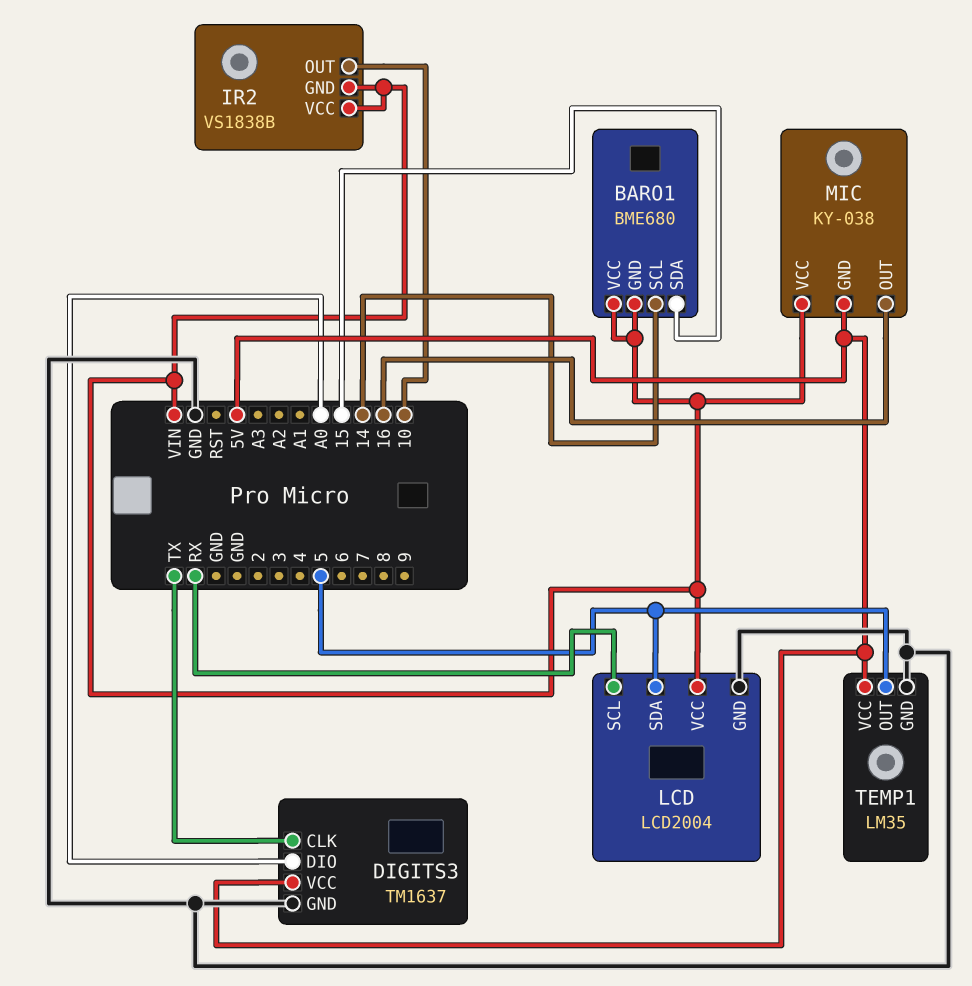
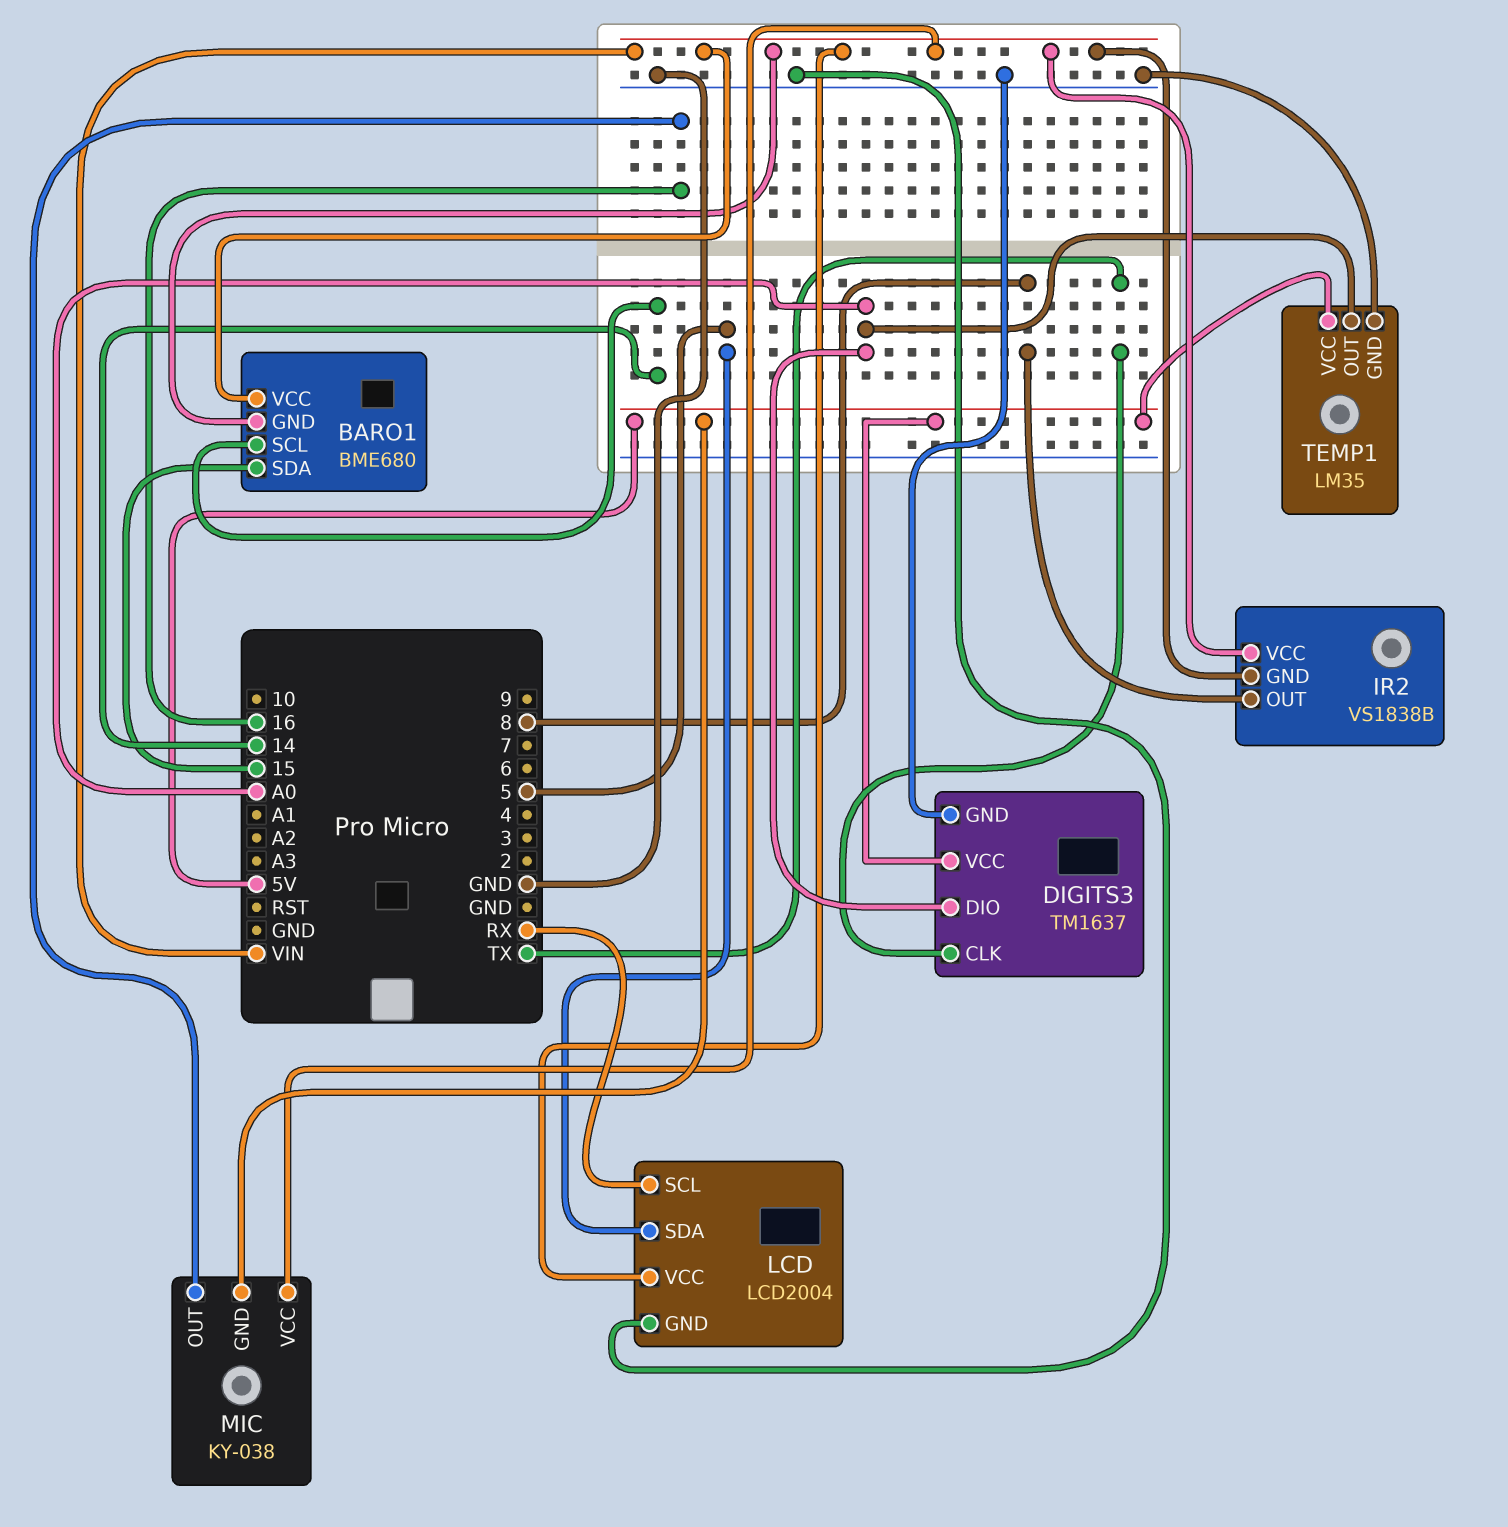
IR2 pin OUT: 10 -> 8
TEMP1 pin OUT: 5 -> A0

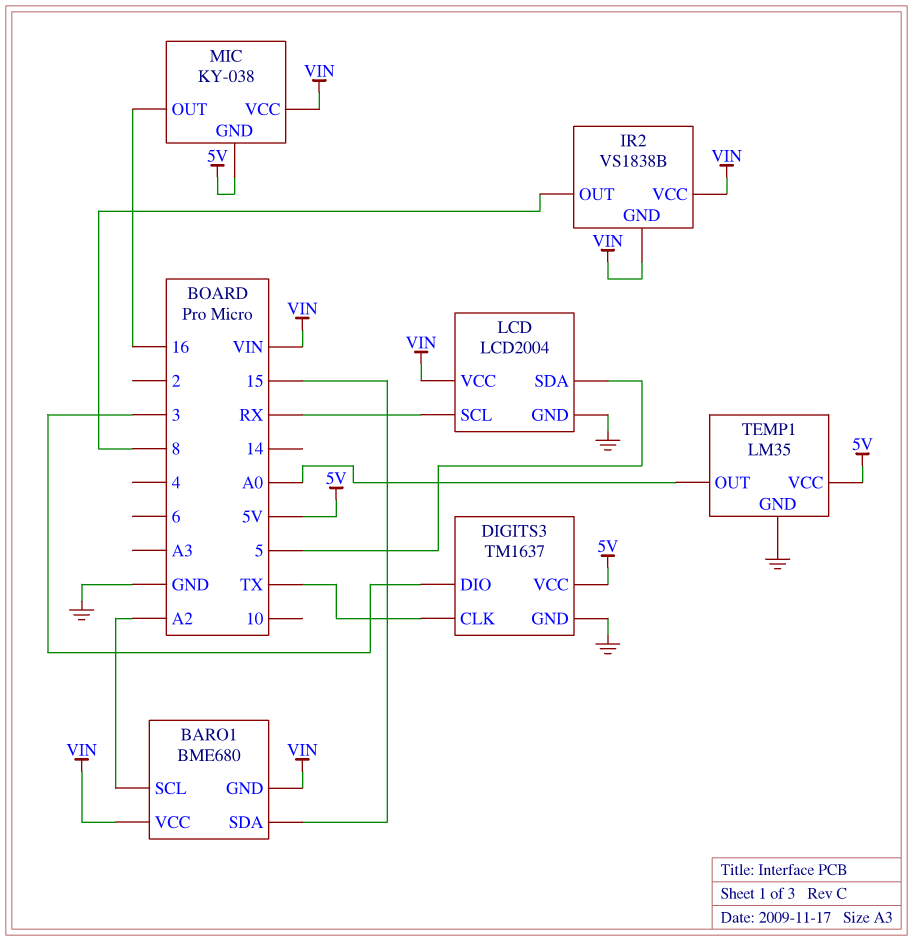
BARO1 pin SCL: 14 -> A2
DIGITS3 pin DIO: A0 -> 3

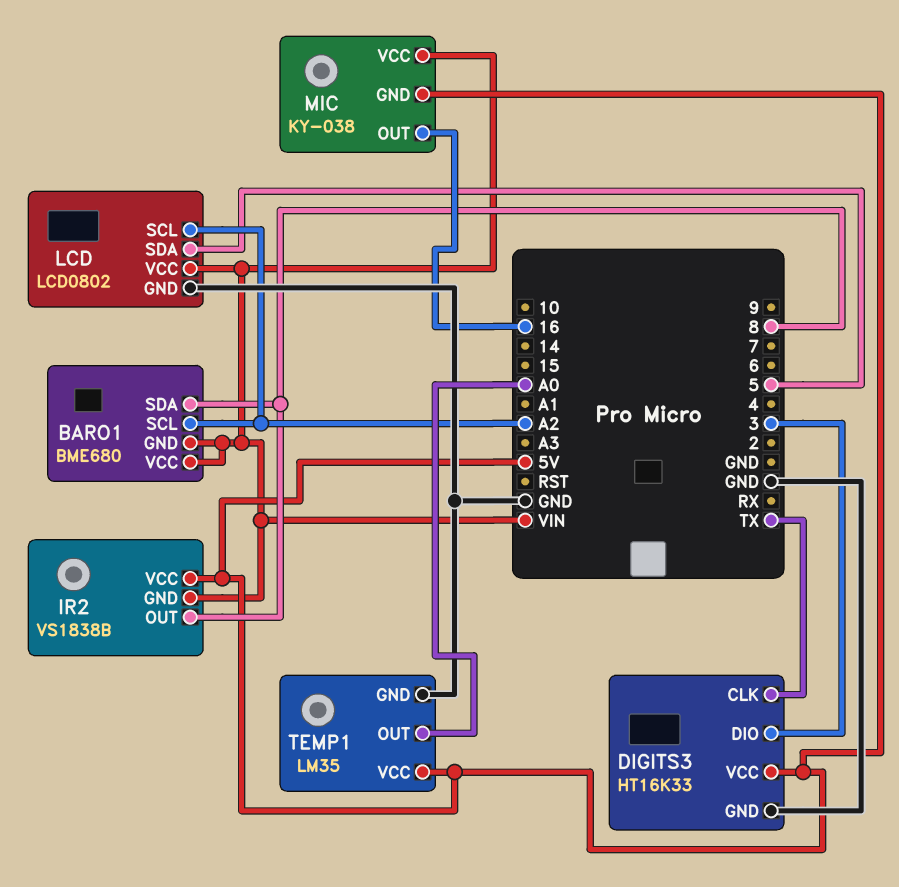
BARO1 pin SDA: 15 -> 8
DIGITS3: TM1637 -> HT16K33
IR2 pin VCC: VIN -> 5V
LCD: LCD2004 -> LCD0802
LCD pin SCL: RX -> A2

